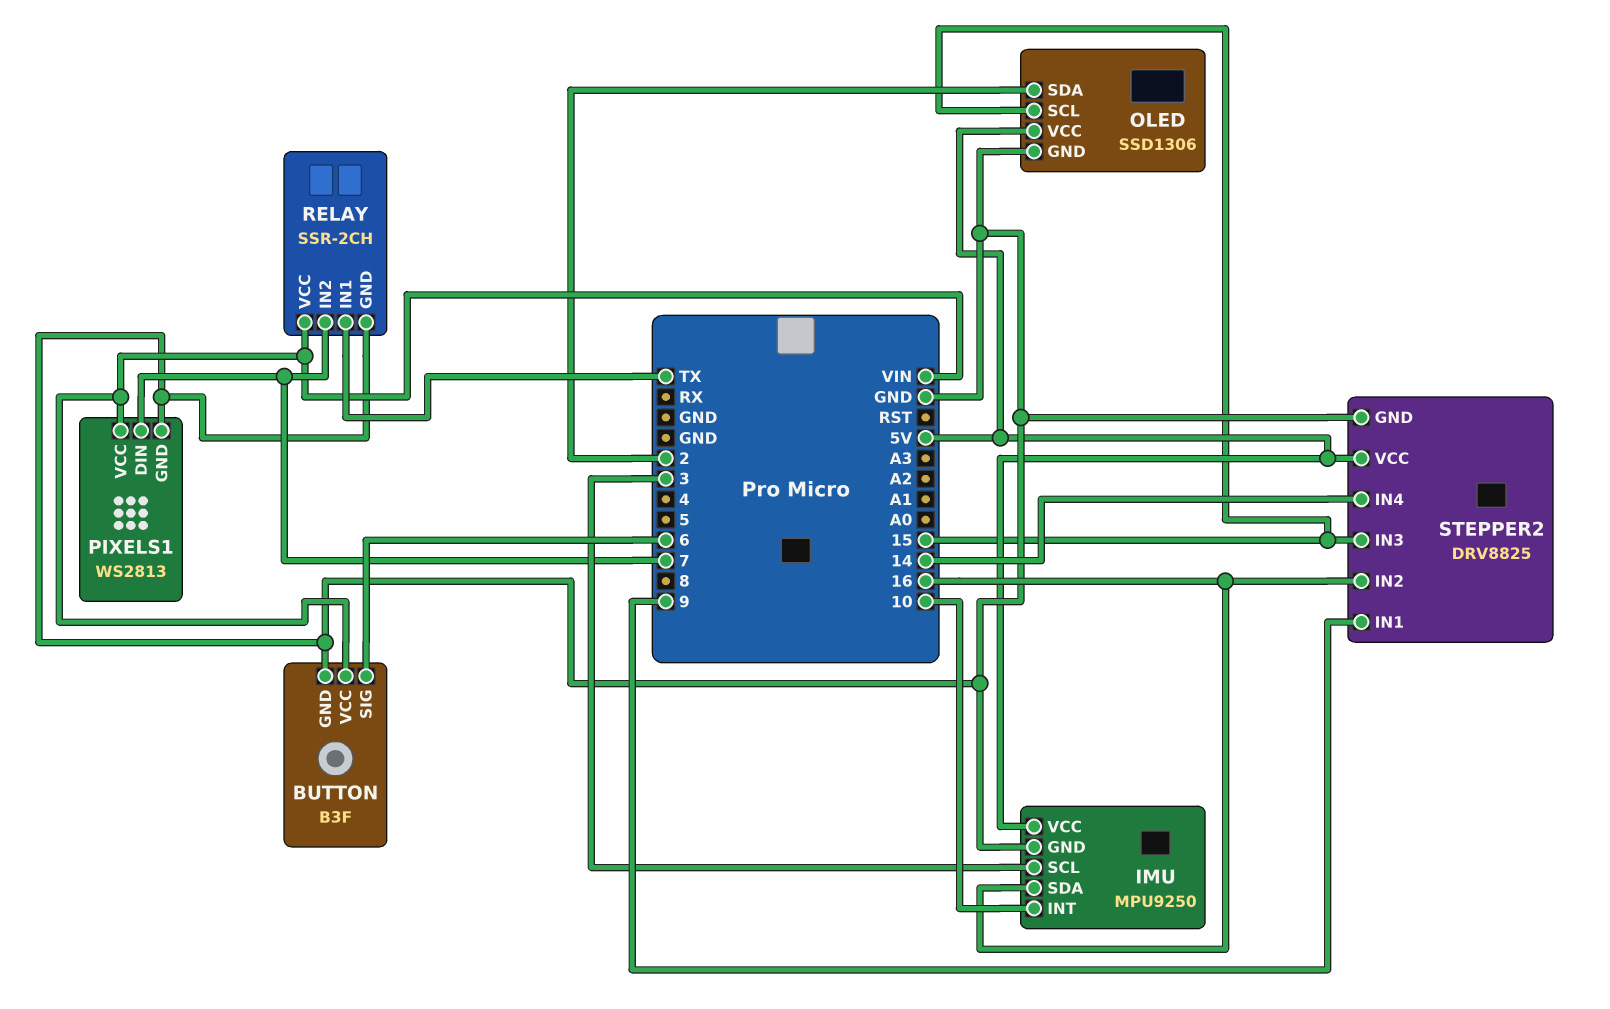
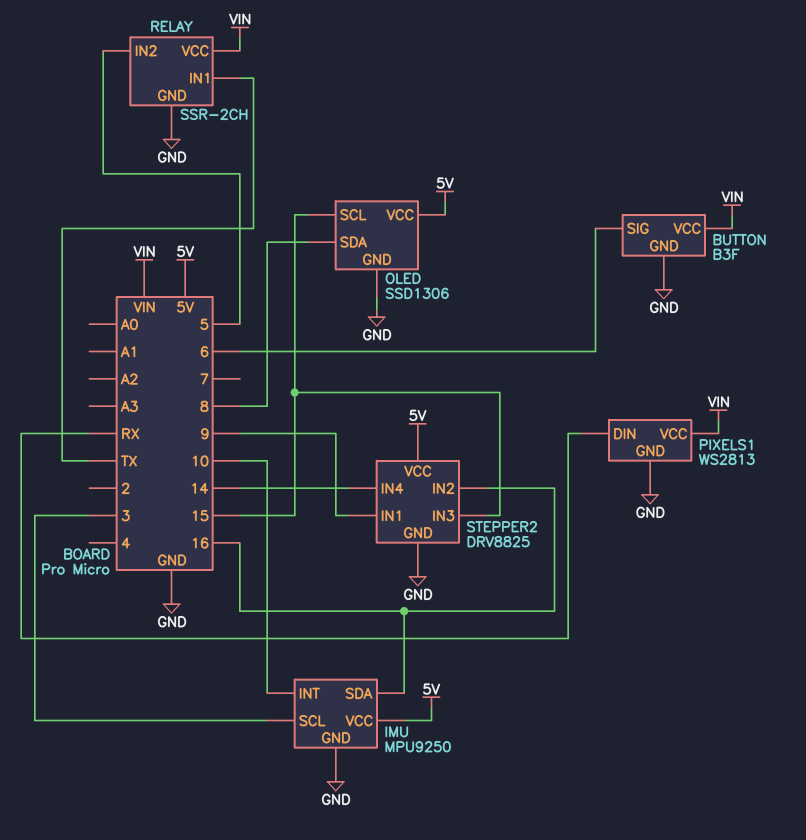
OLED pin SDA: 2 -> 8
PIXELS1 pin DIN: 7 -> RX
RELAY pin IN2: 7 -> 5

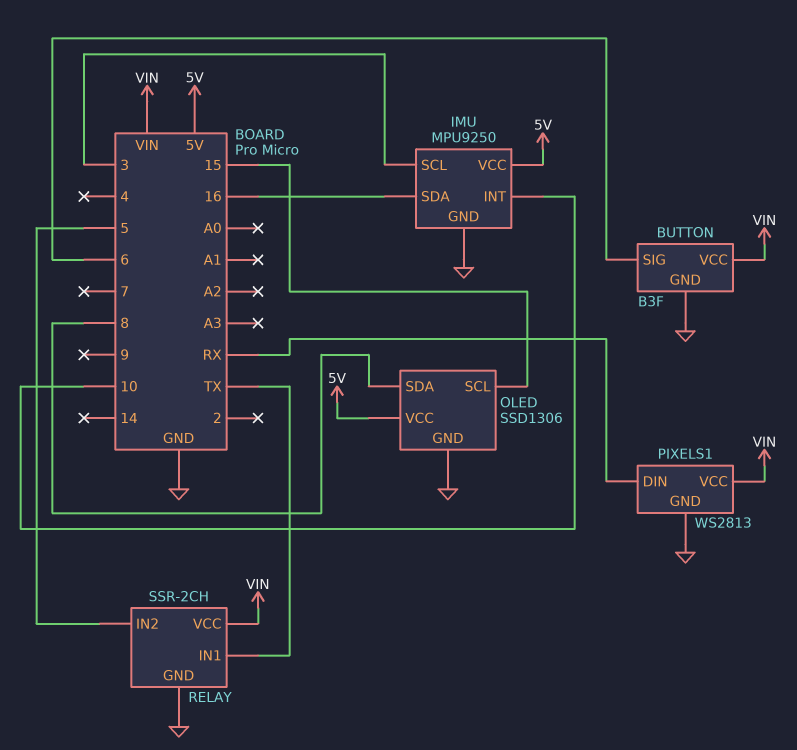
STEPPER2: DRV8825 -> none
STEPPER2 pin GND: GND -> none
STEPPER2 pin IN1: 9 -> none
STEPPER2 pin IN2: 16 -> none
STEPPER2 pin IN3: 15 -> none
STEPPER2 pin IN4: 14 -> none
STEPPER2 pin VCC: 5V -> none

